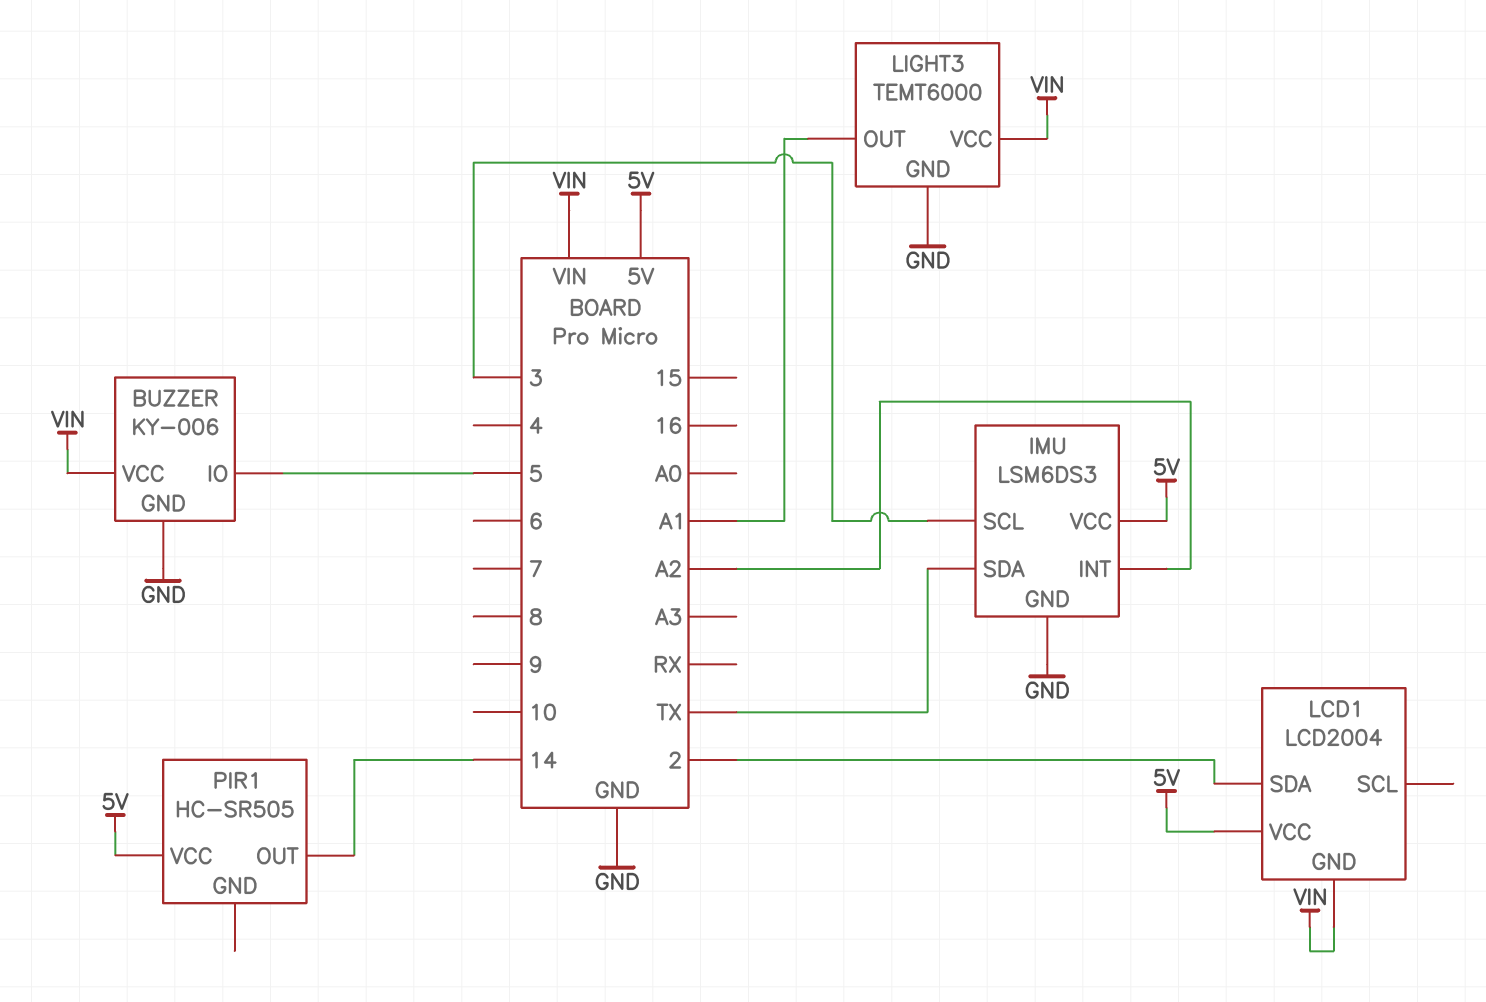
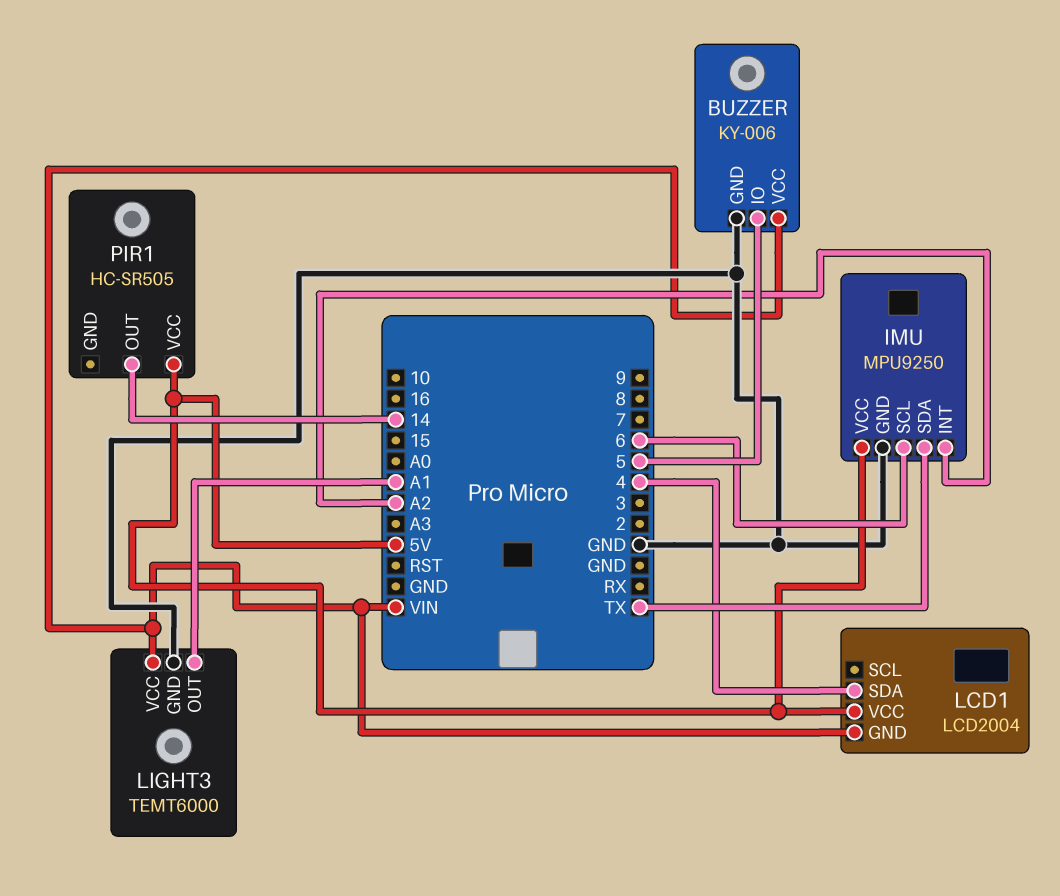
IMU: LSM6DS3 -> MPU9250
IMU pin SCL: 3 -> 6
LCD1 pin SDA: 2 -> 4

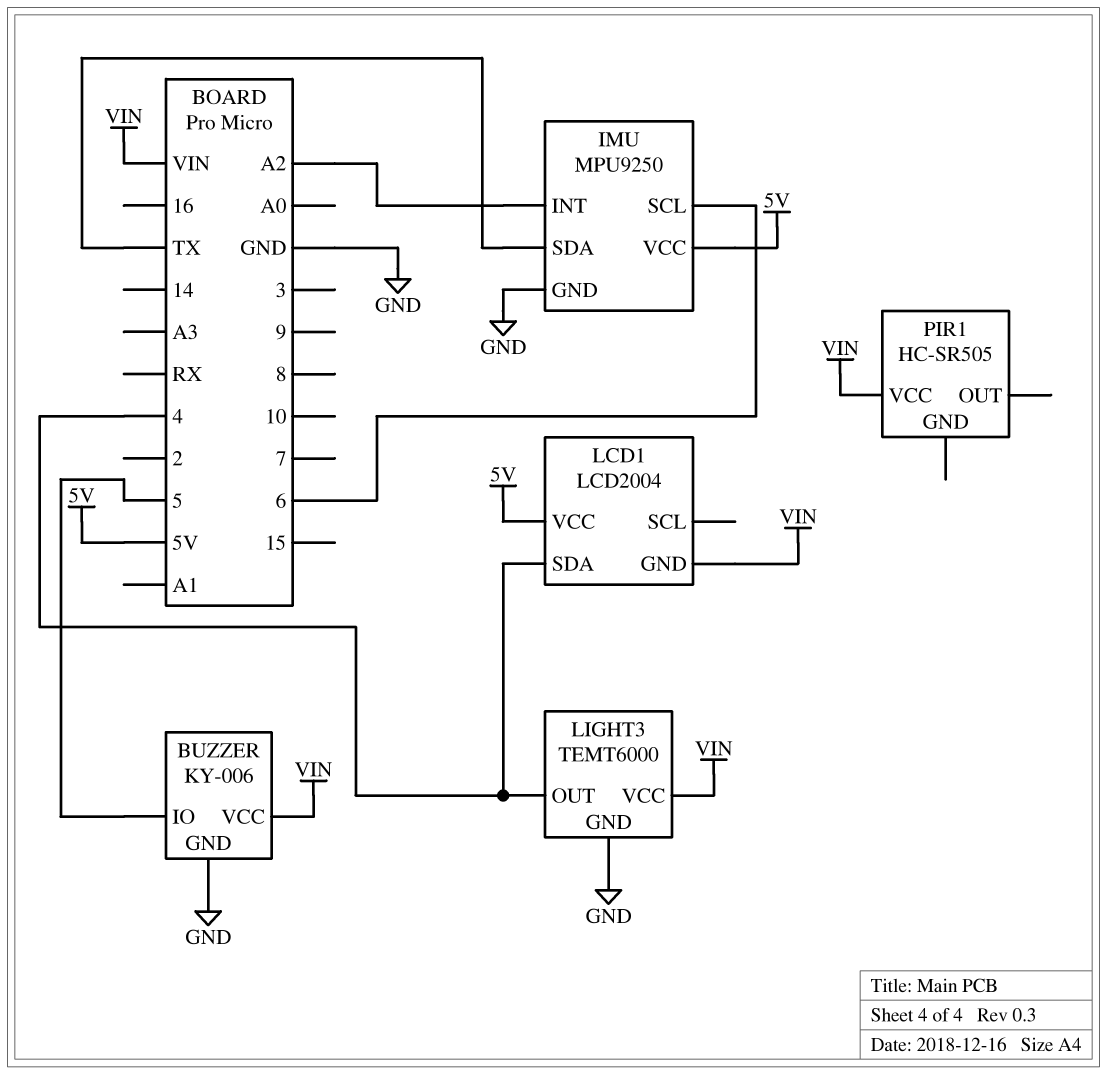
LIGHT3 pin OUT: A1 -> 4
PIR1 pin OUT: 14 -> none
PIR1 pin VCC: 5V -> VIN

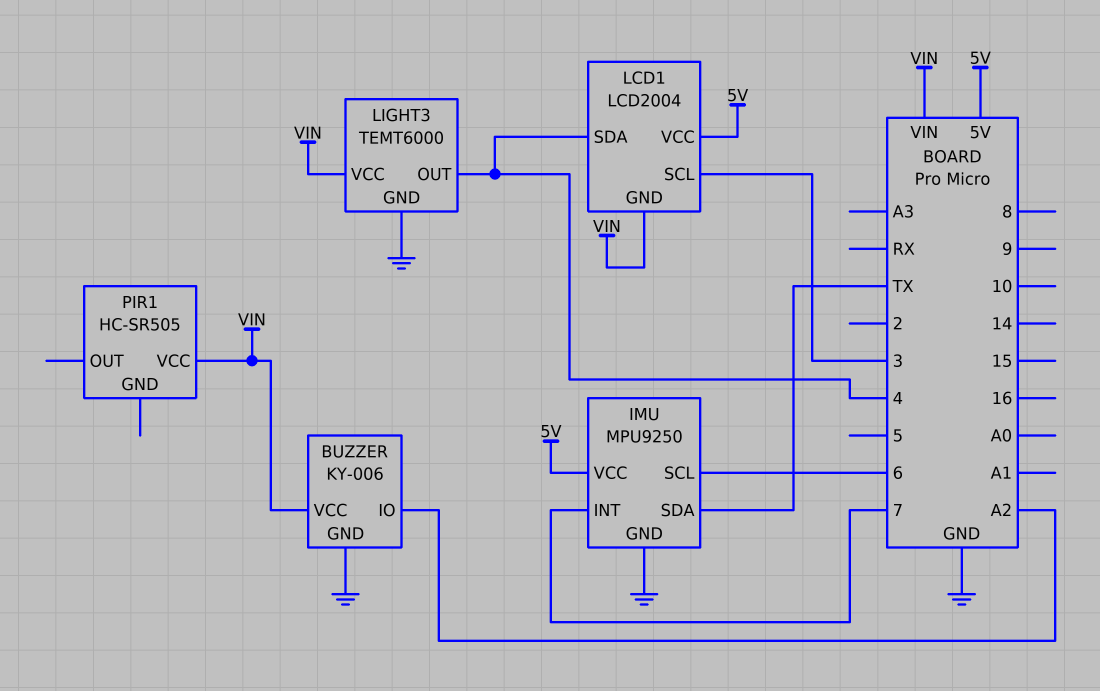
BUZZER pin IO: 5 -> A2
IMU pin INT: A2 -> 7
LCD1 pin SCL: none -> 3

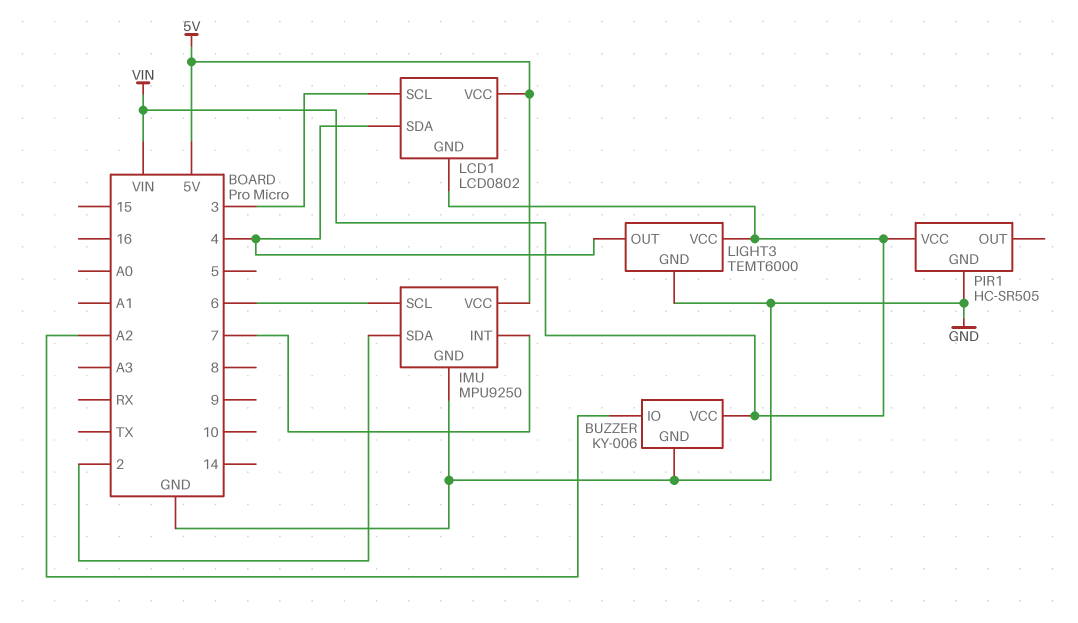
IMU pin SDA: TX -> 2
LCD1: LCD2004 -> LCD0802
PIR1 pin GND: none -> GND

